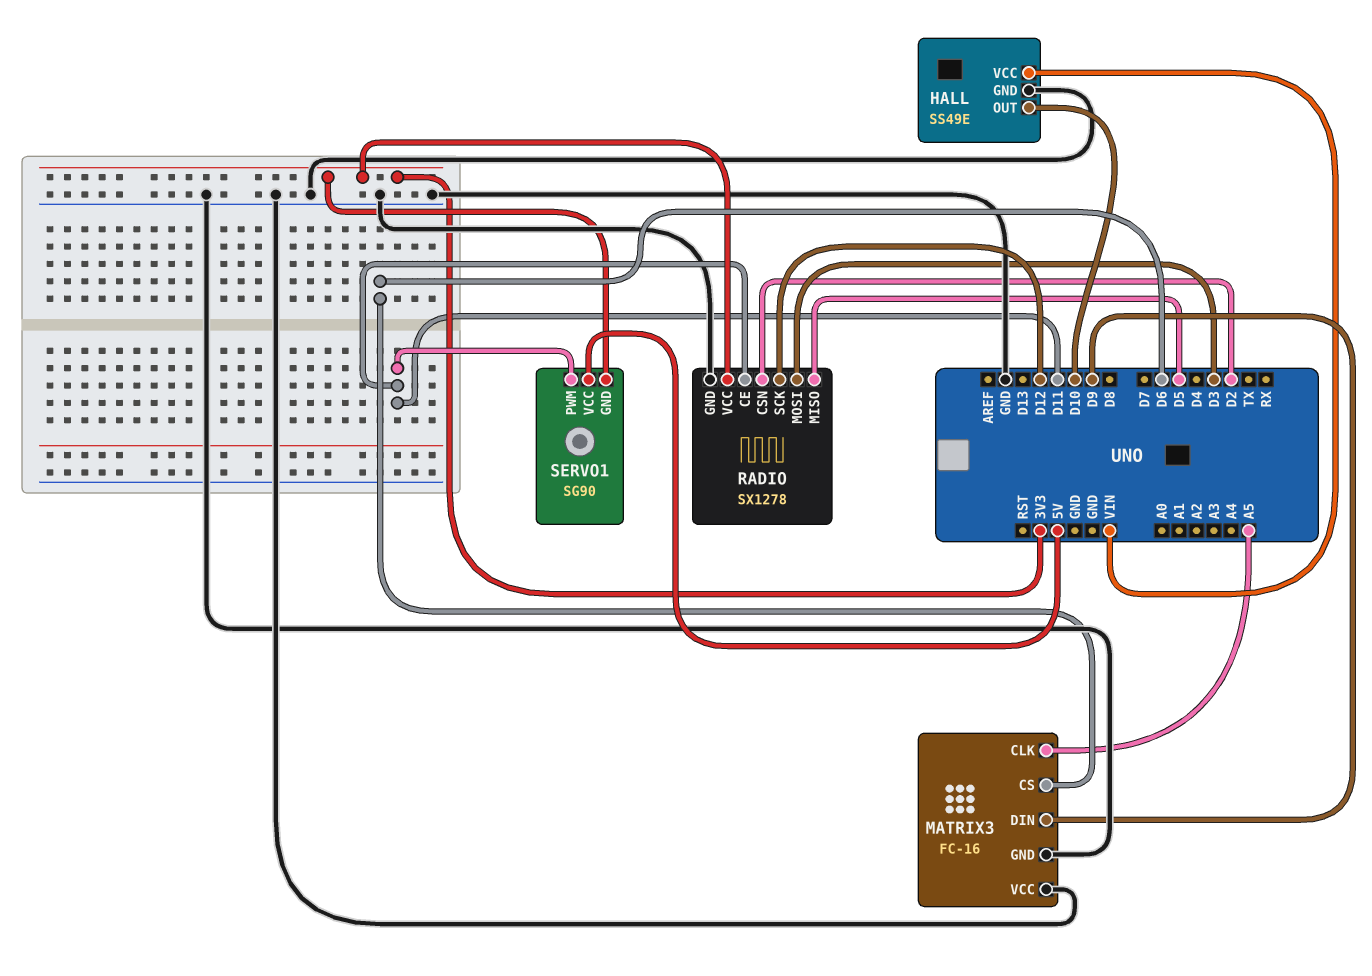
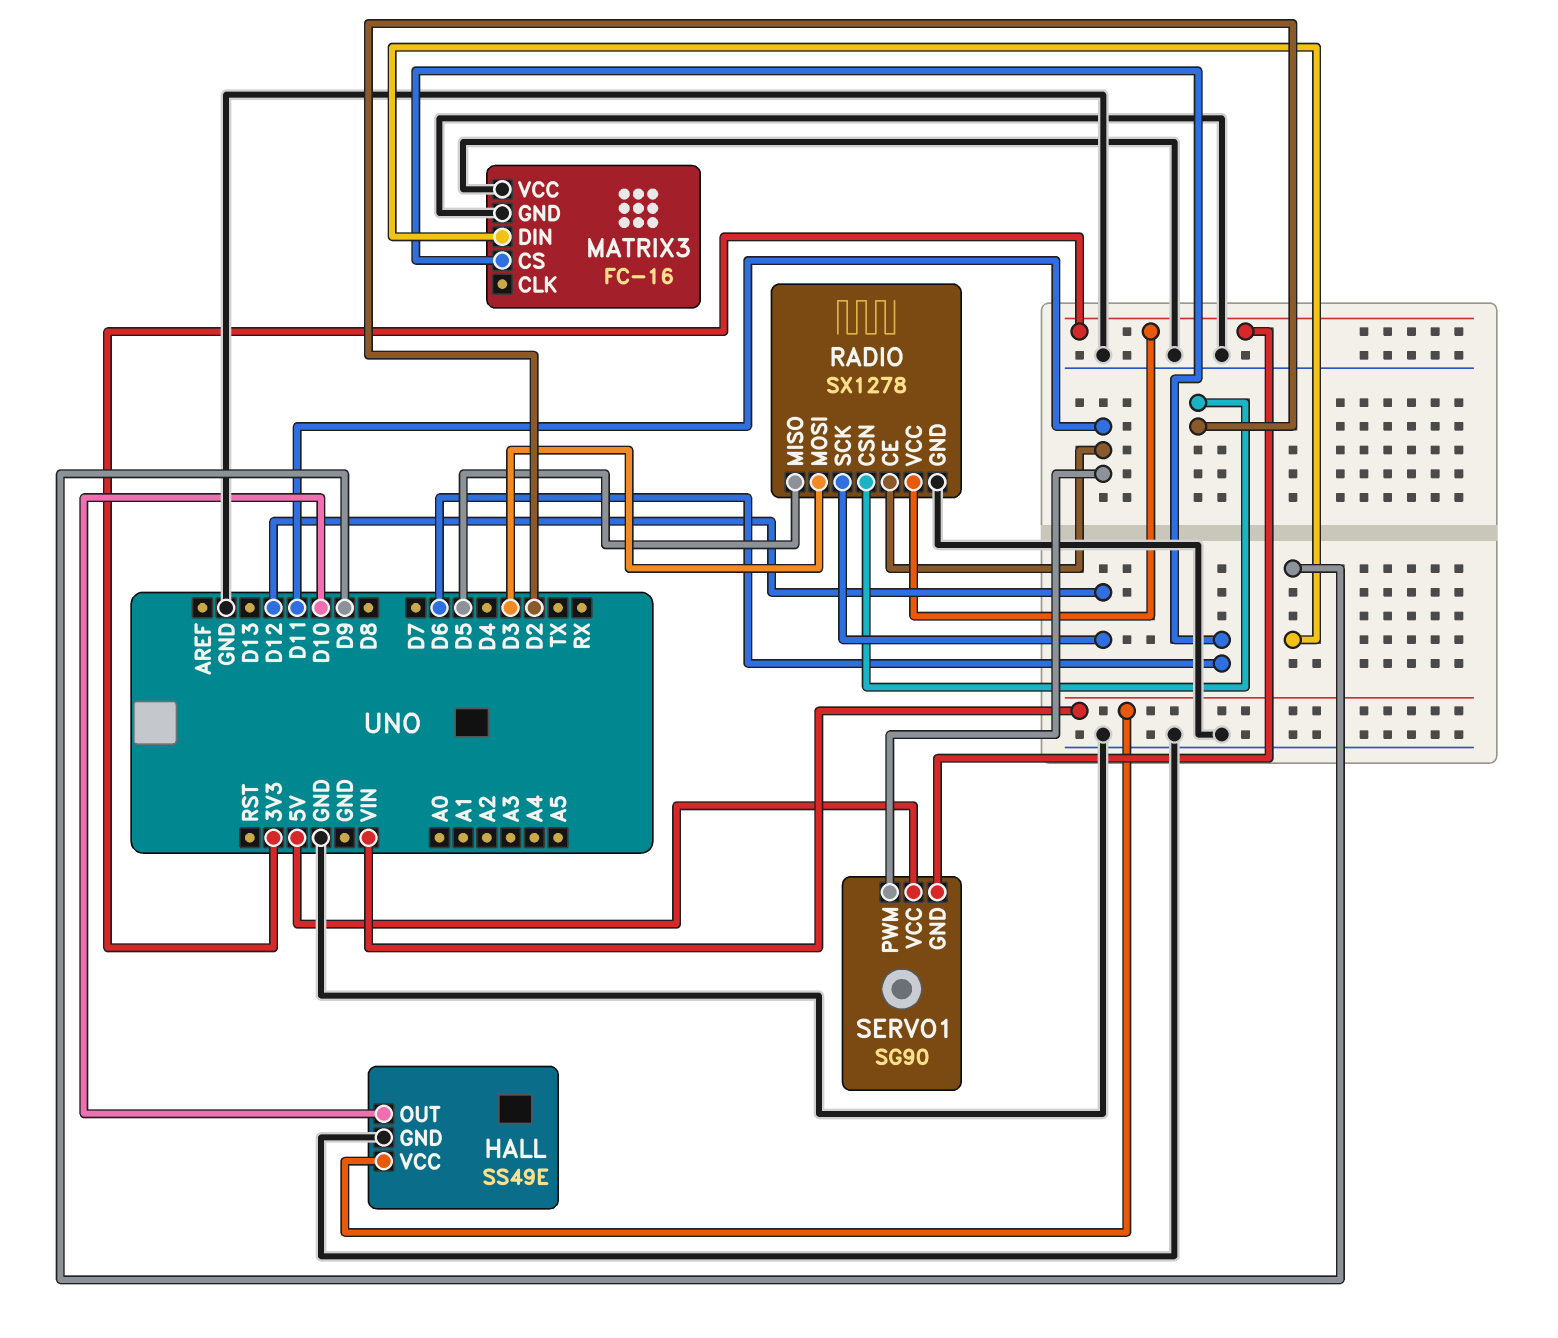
MATRIX3 pin CLK: A5 -> none

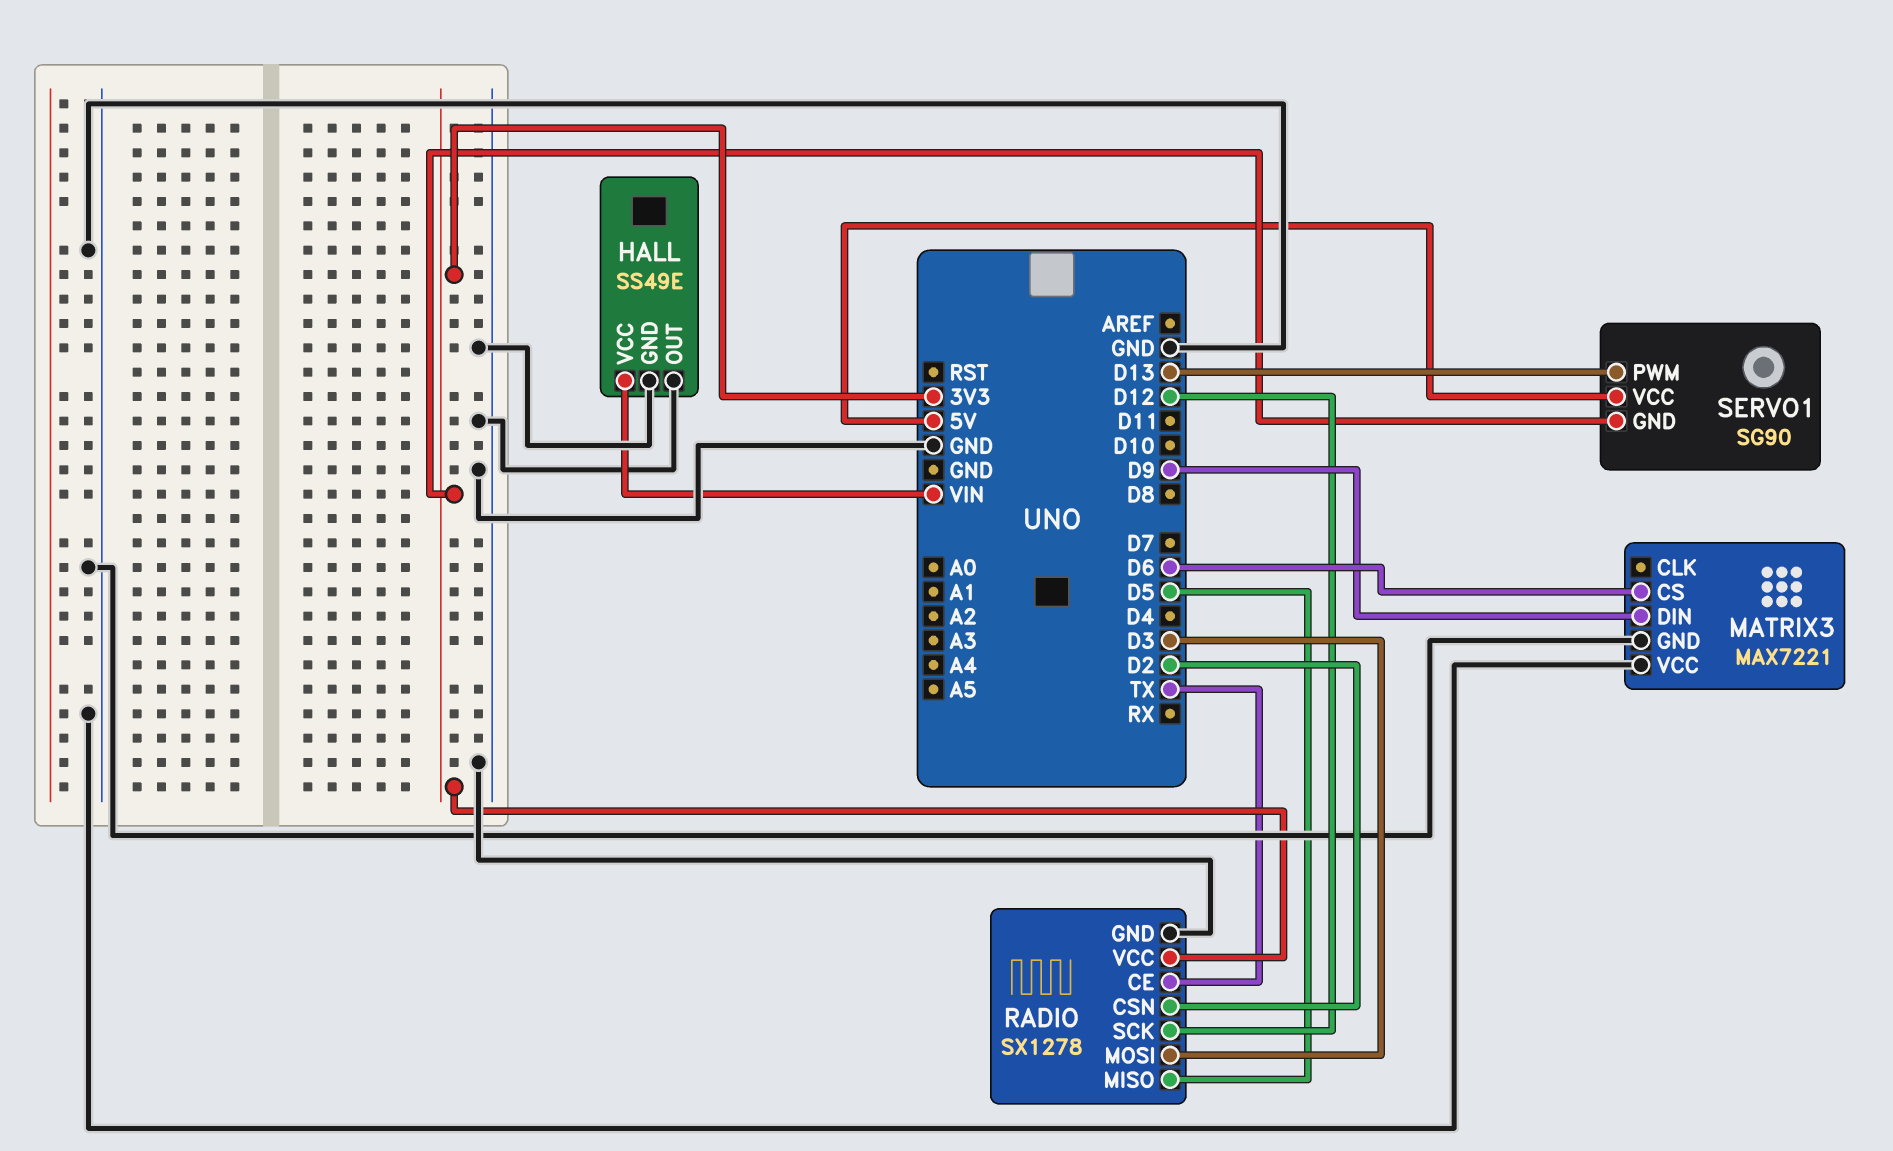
HALL pin OUT: D10 -> GND
MATRIX3: FC-16 -> MAX7221
RADIO pin CE: D11 -> TX
SERVO1 pin PWM: D11 -> D13

